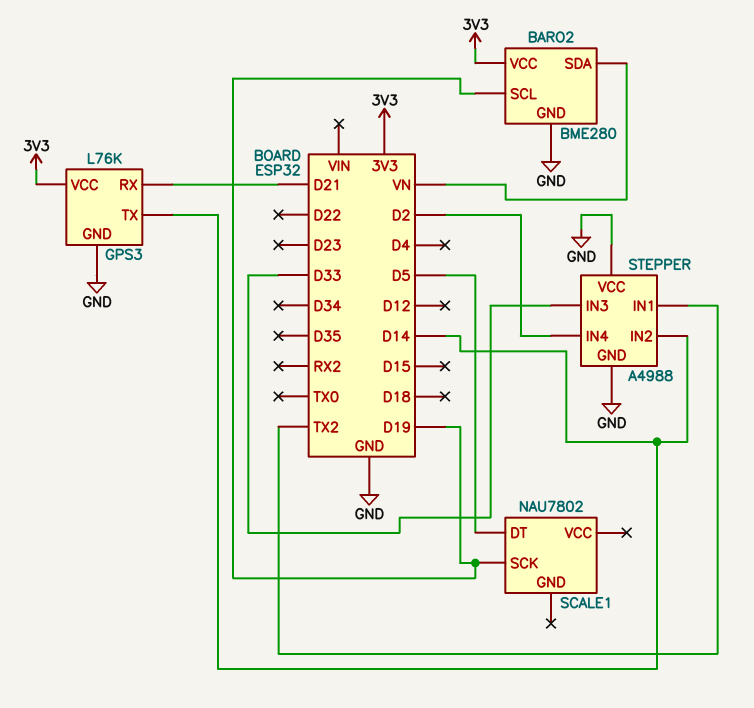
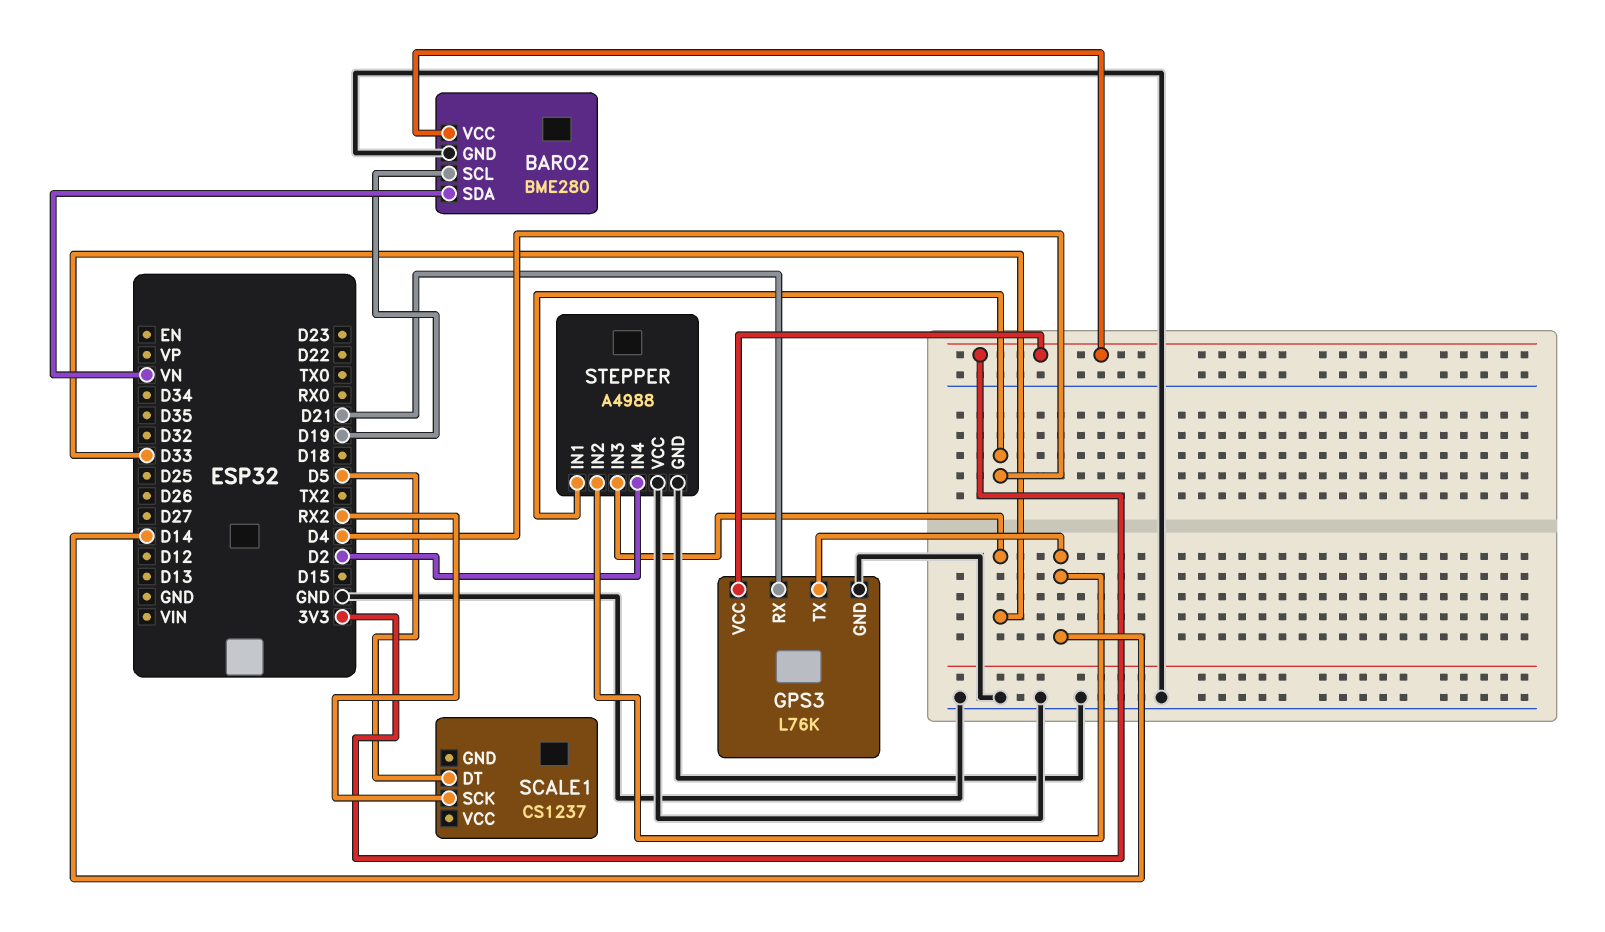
SCALE1: NAU7802 -> CS1237
SCALE1 pin SCK: D19 -> RX2
STEPPER pin IN1: TX2 -> D4

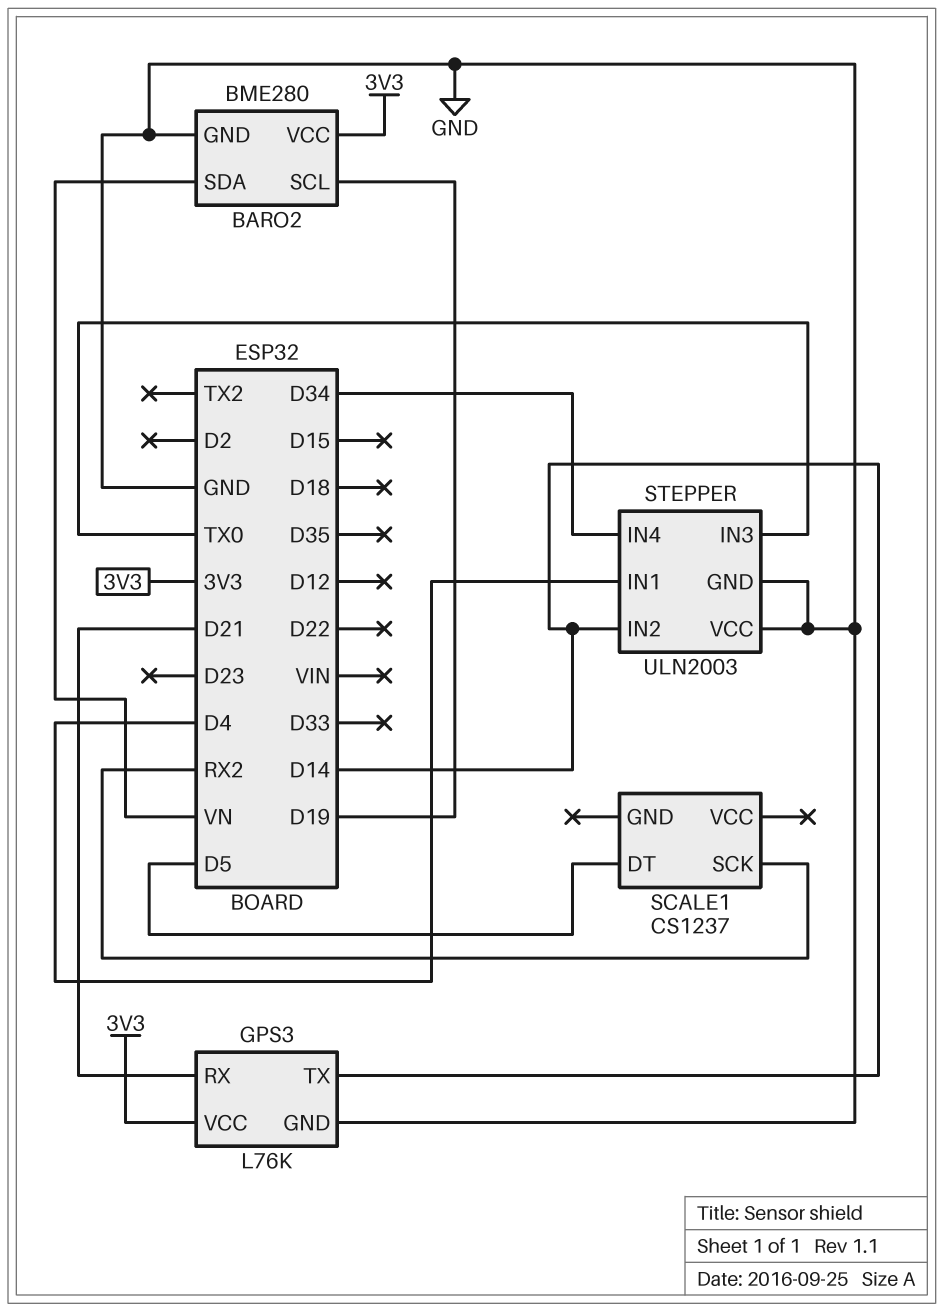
STEPPER: A4988 -> ULN2003
STEPPER pin IN3: D33 -> TX0
STEPPER pin IN4: D2 -> D34

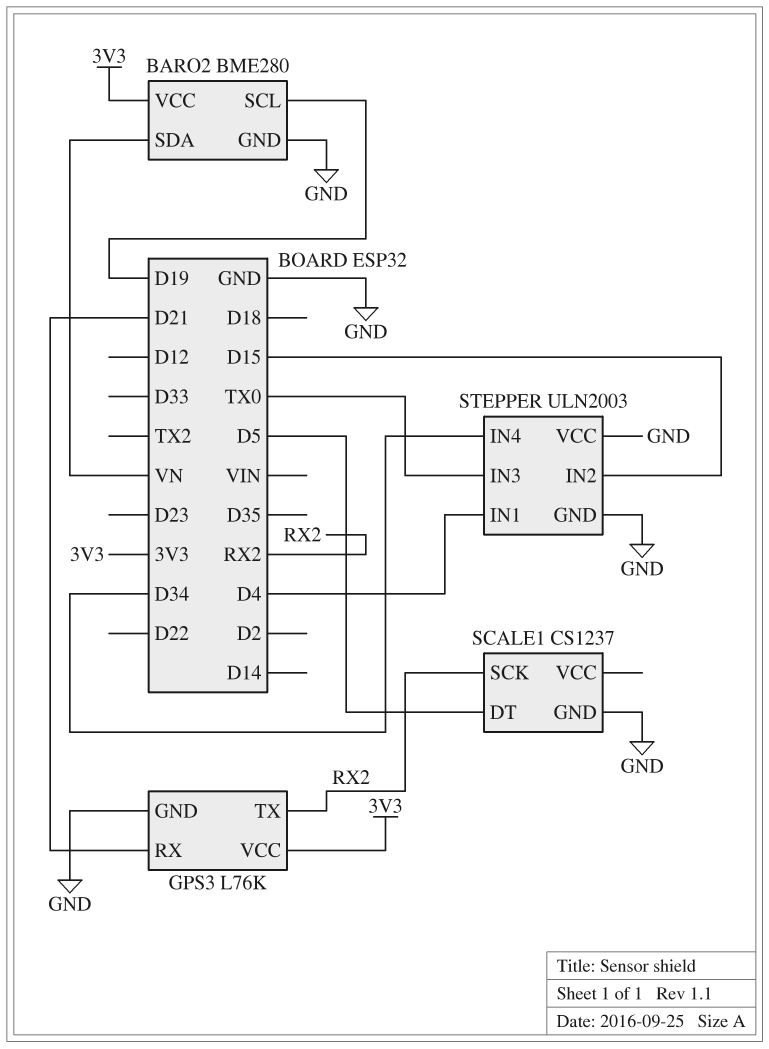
GPS3 pin TX: D14 -> RX2
SCALE1 pin GND: none -> GND
STEPPER pin IN2: D14 -> D15

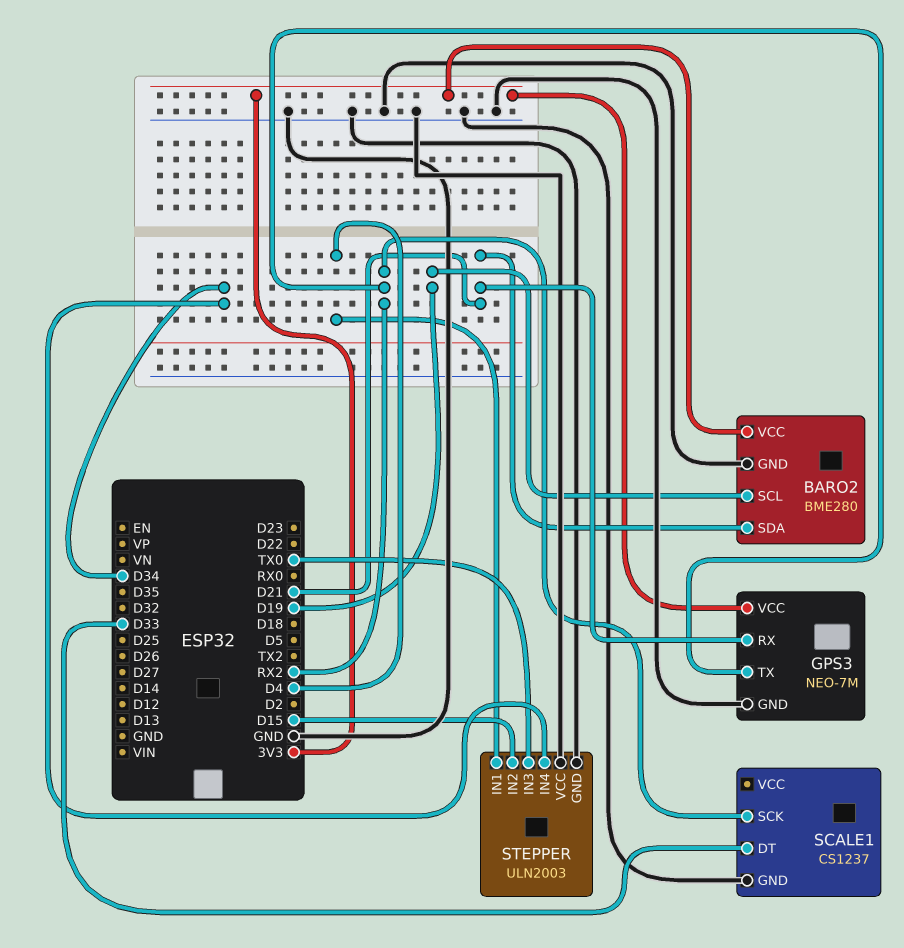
BARO2 pin SDA: VN -> D21
GPS3: L76K -> NEO-7M
SCALE1 pin DT: D5 -> D33

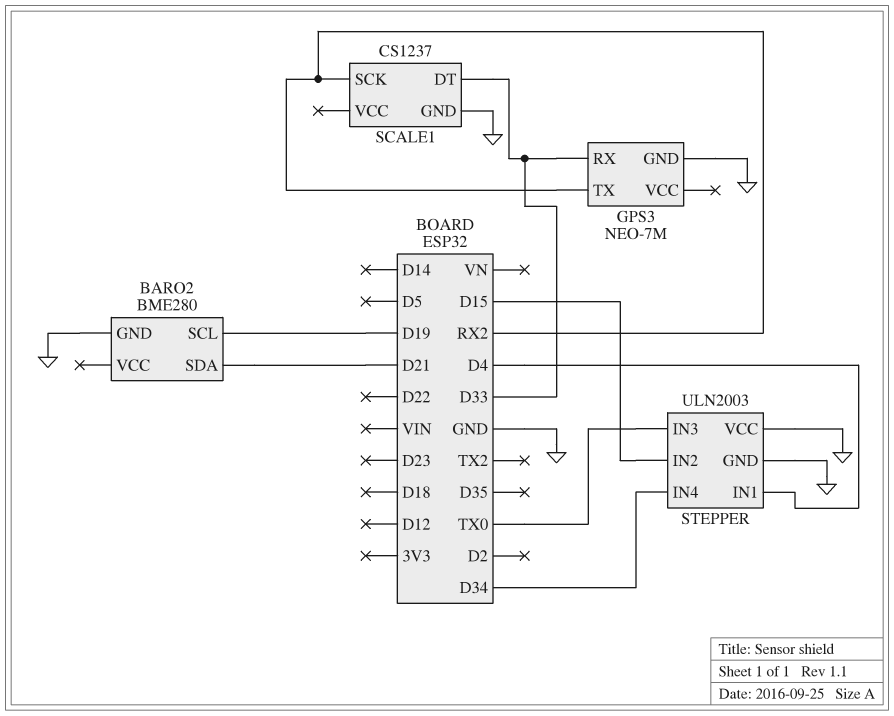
BARO2 pin VCC: 3V3 -> none
GPS3 pin RX: D21 -> D33
GPS3 pin VCC: 3V3 -> none

